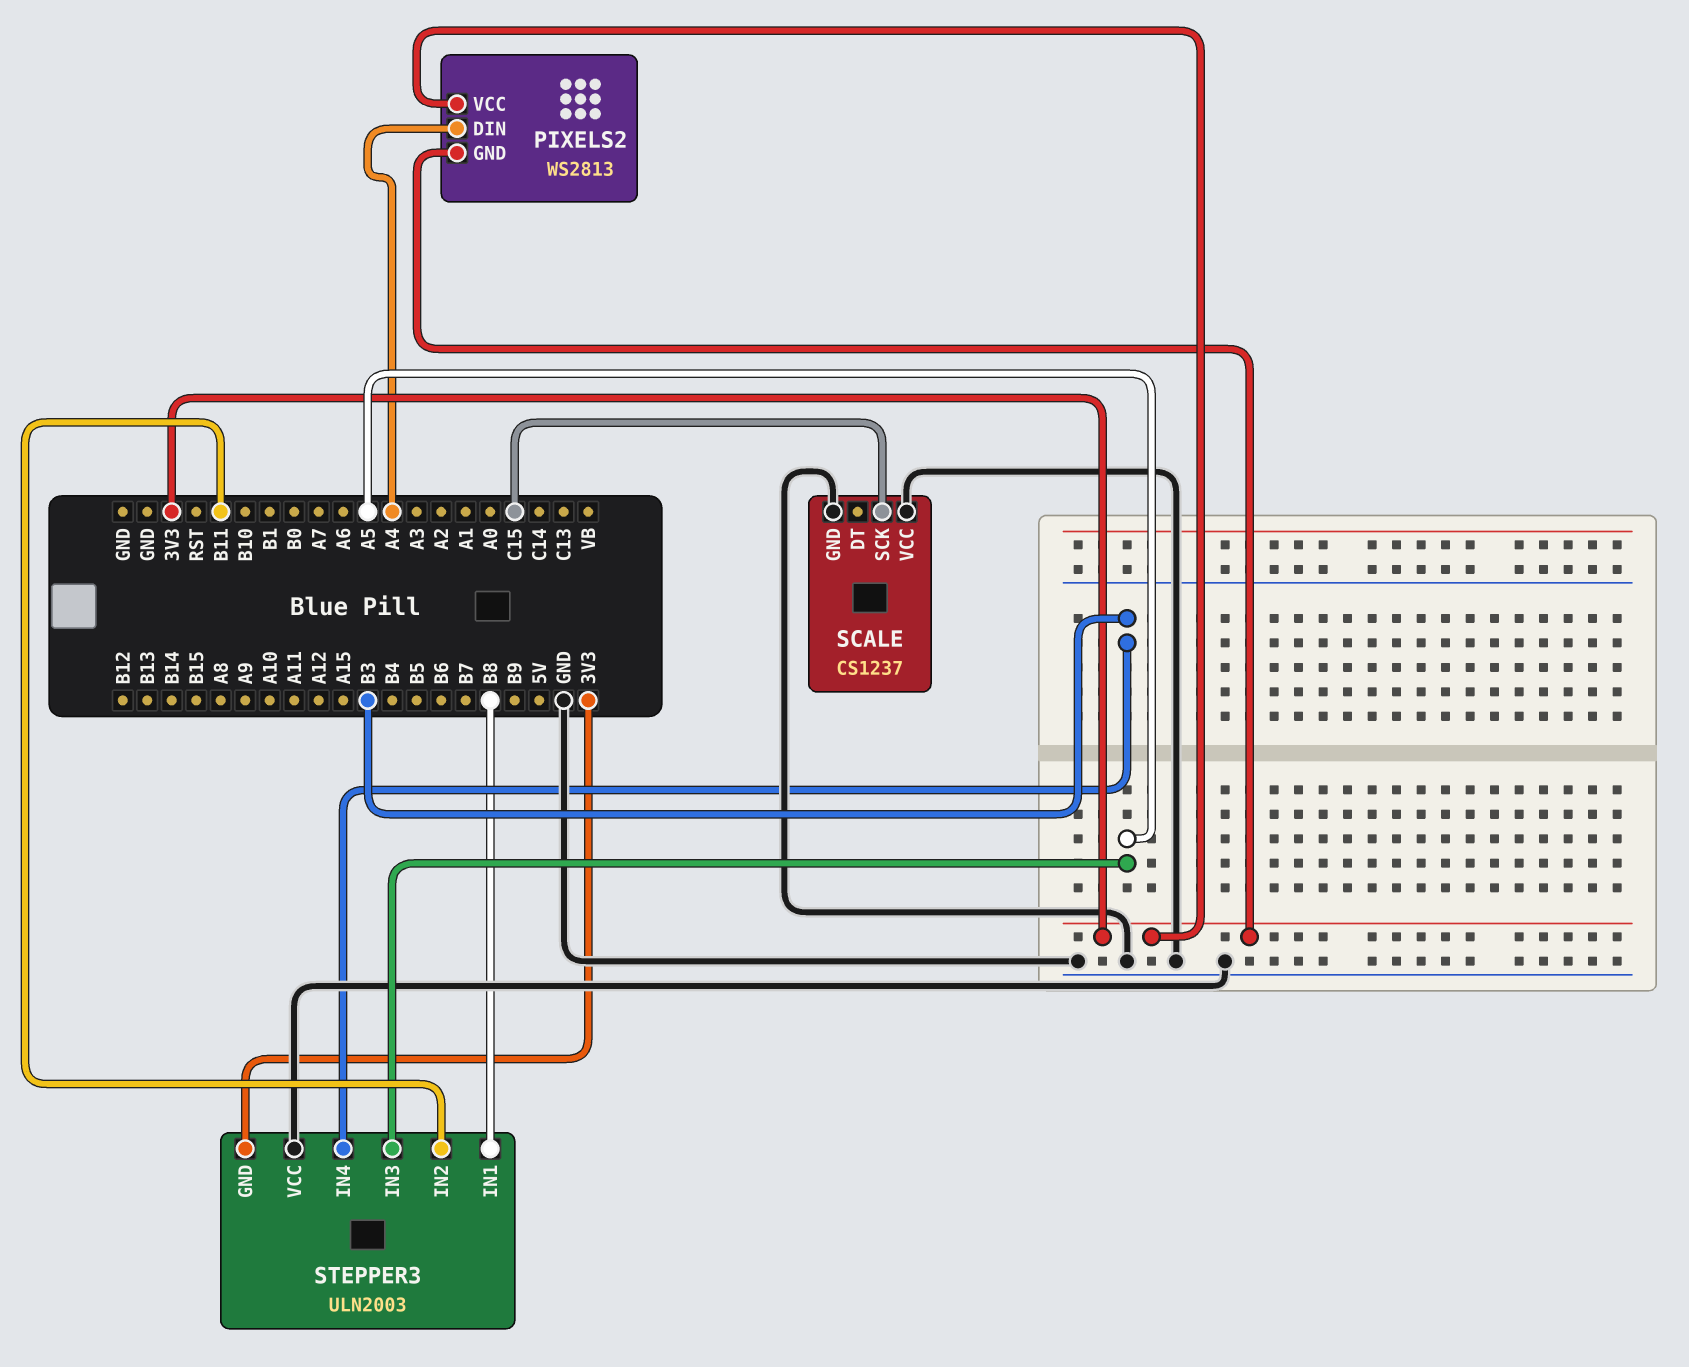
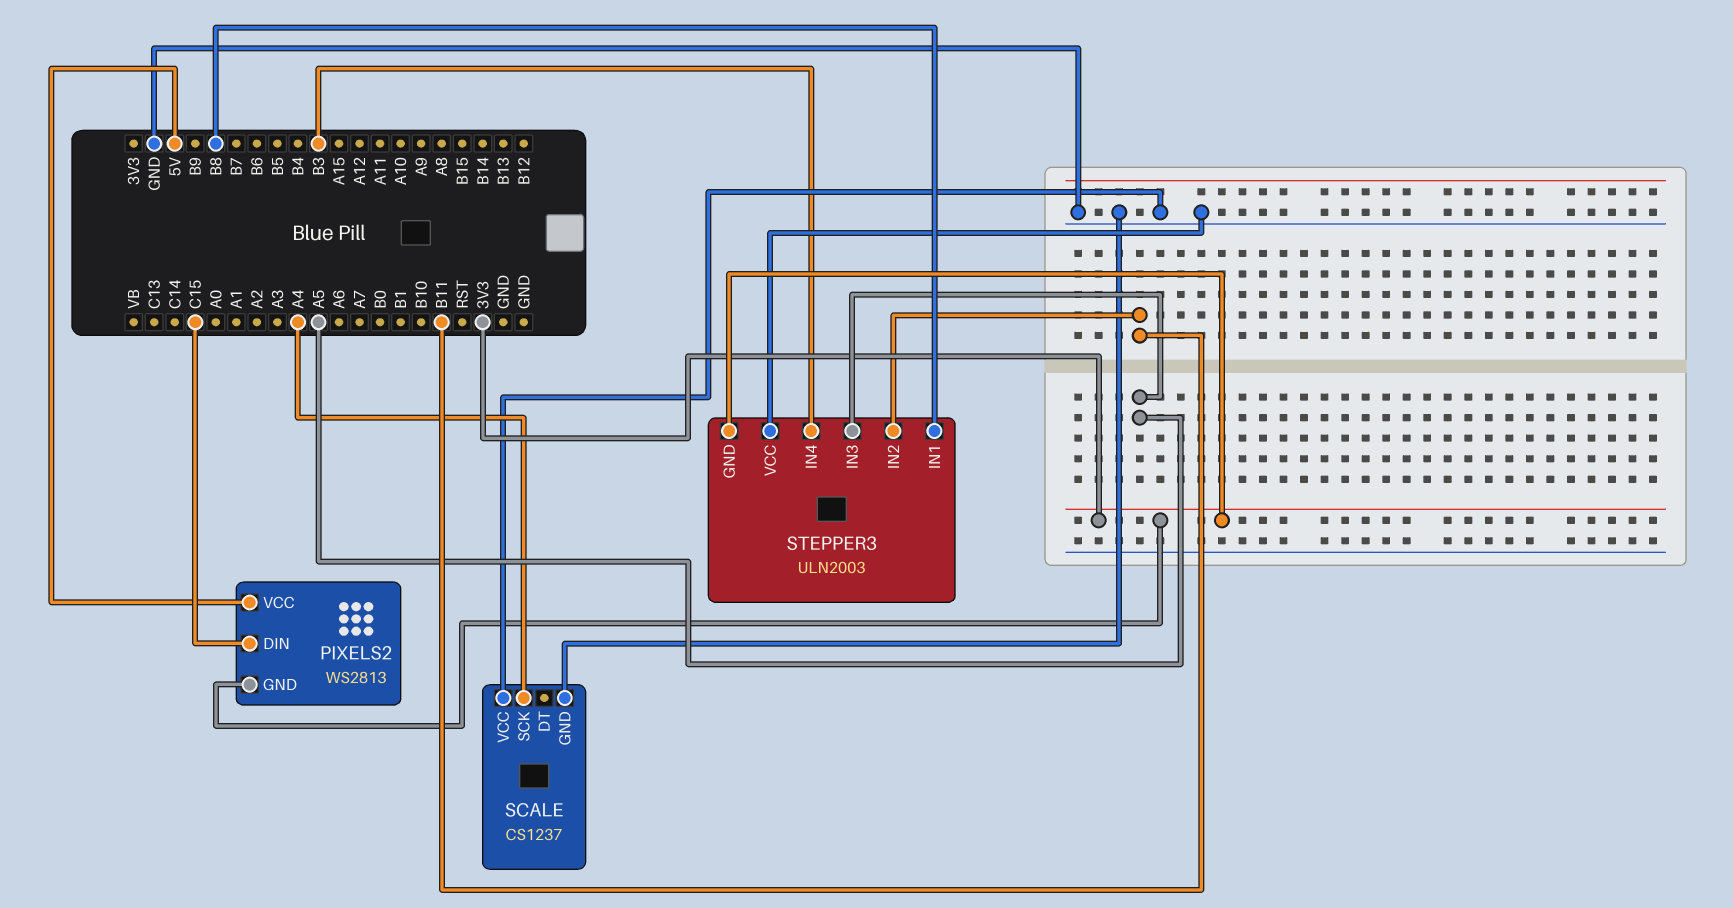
PIXELS2 pin DIN: A4 -> C15
PIXELS2 pin VCC: 3V3 -> 5V
SCALE pin SCK: C15 -> A4

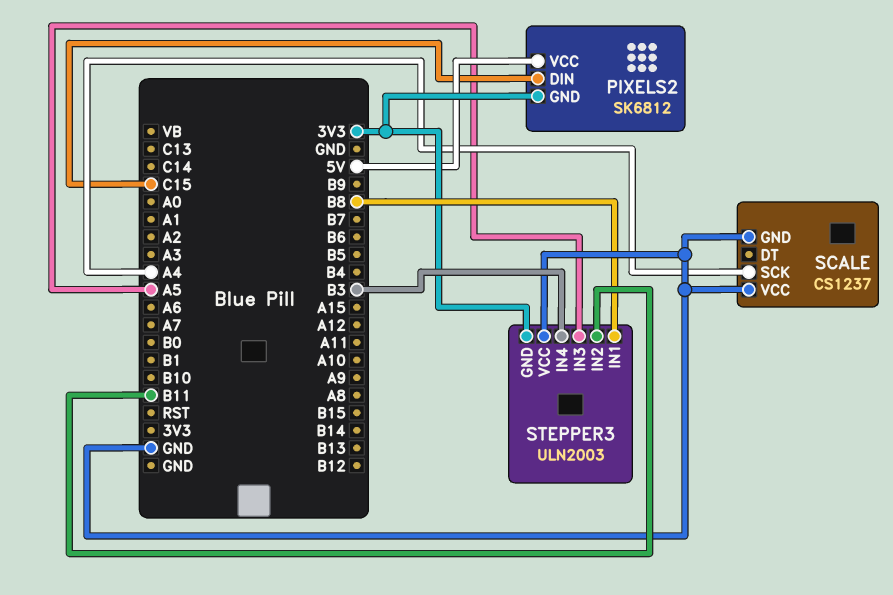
PIXELS2: WS2813 -> SK6812

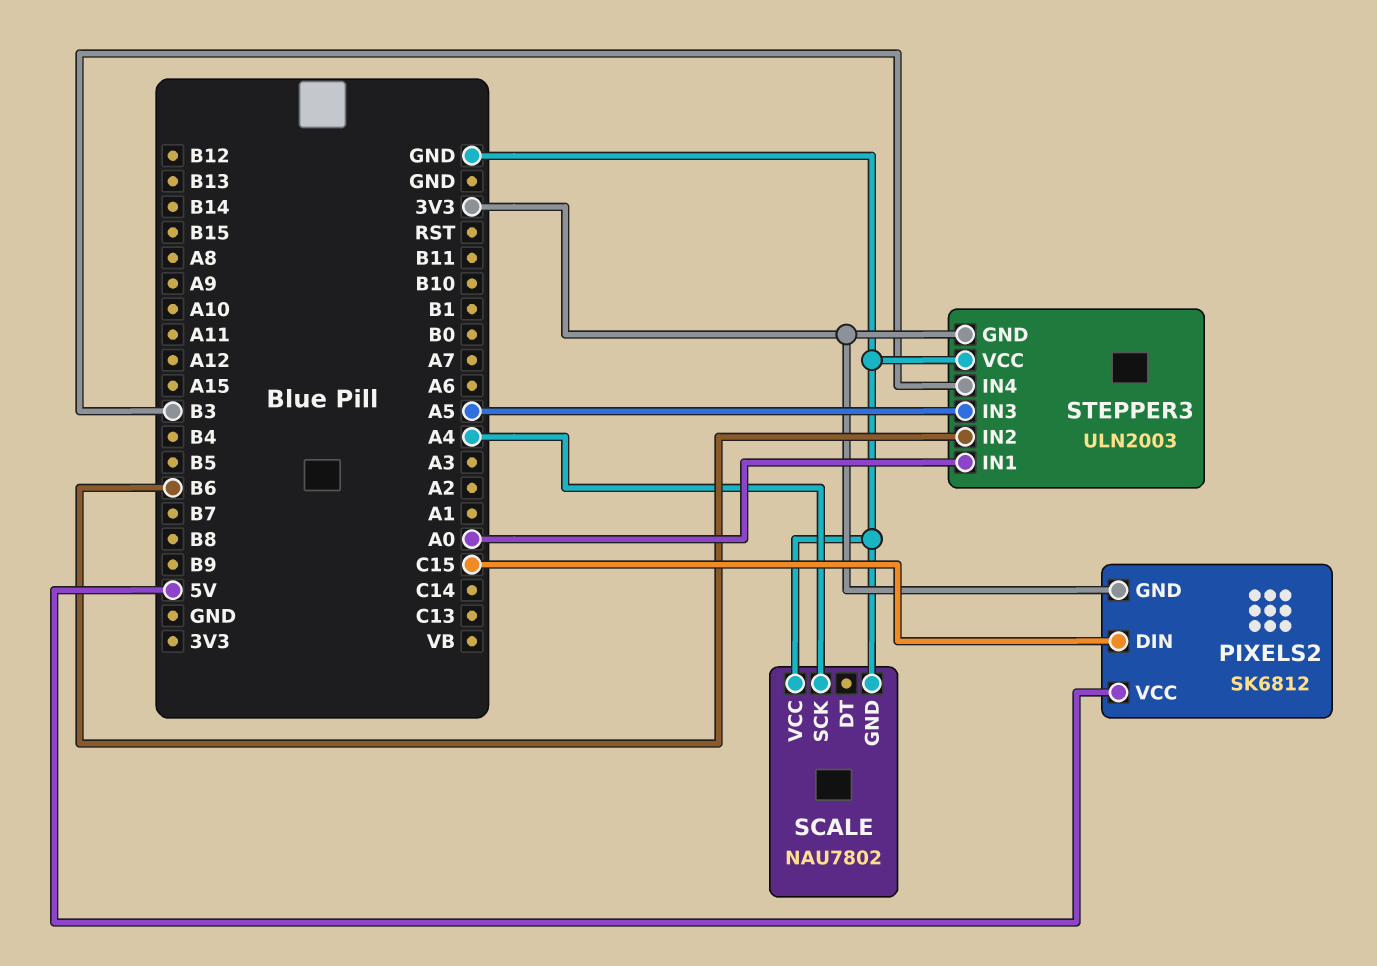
SCALE: CS1237 -> NAU7802
STEPPER3 pin IN1: B8 -> A0
STEPPER3 pin IN2: B11 -> B6

